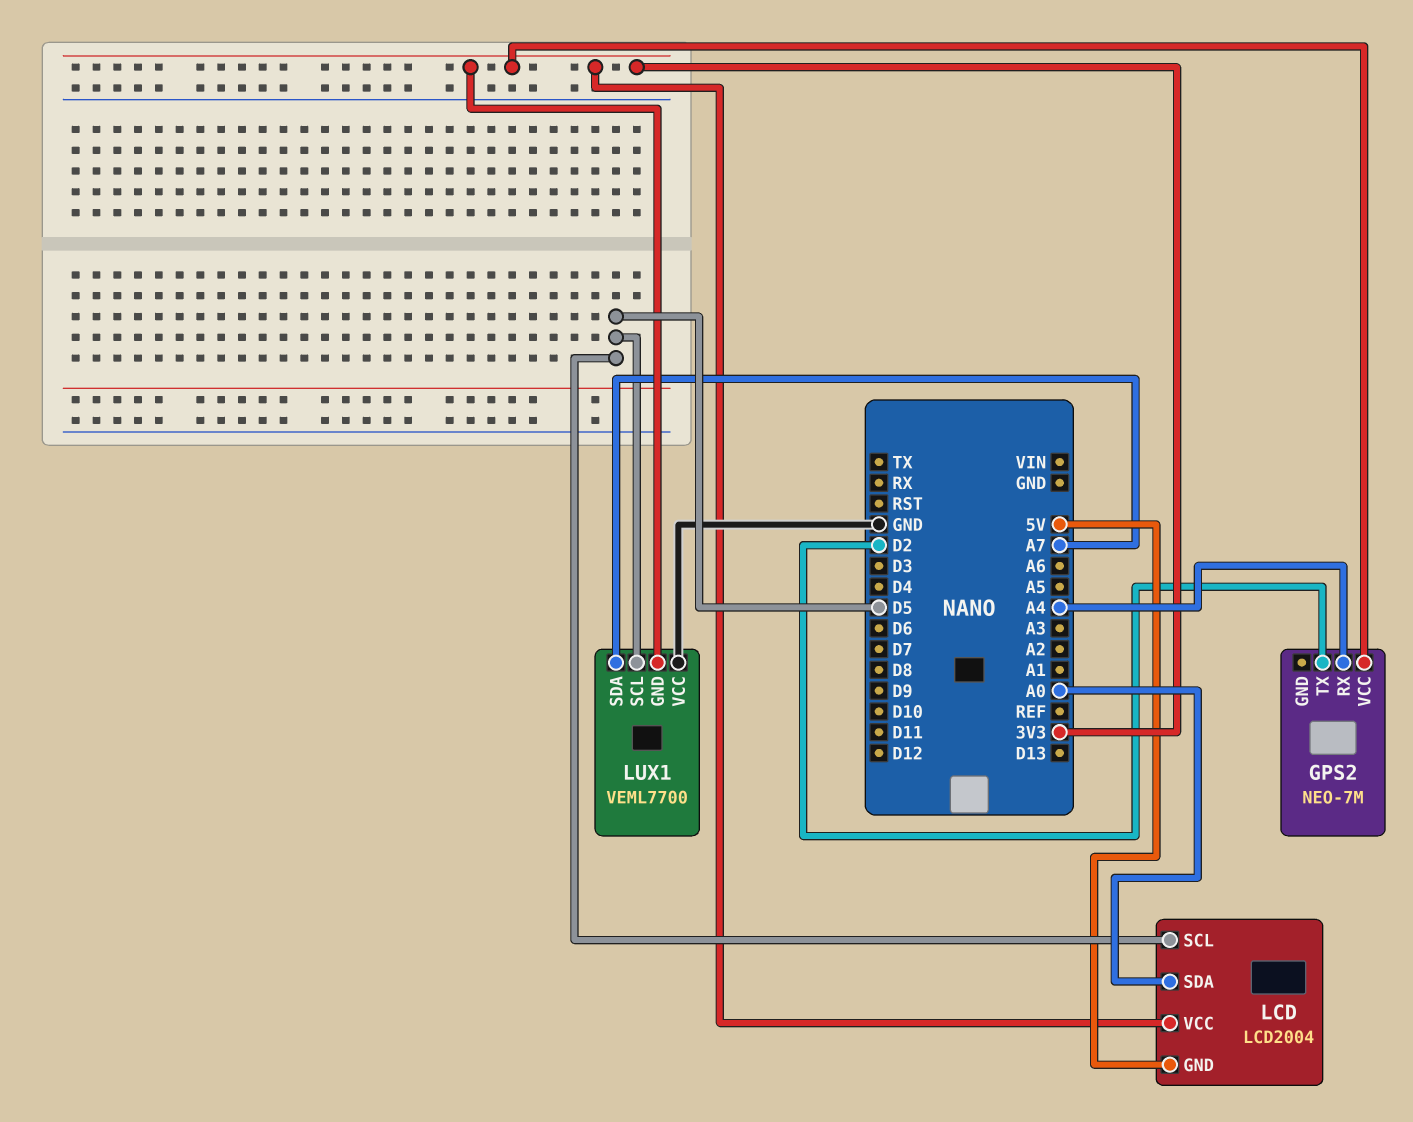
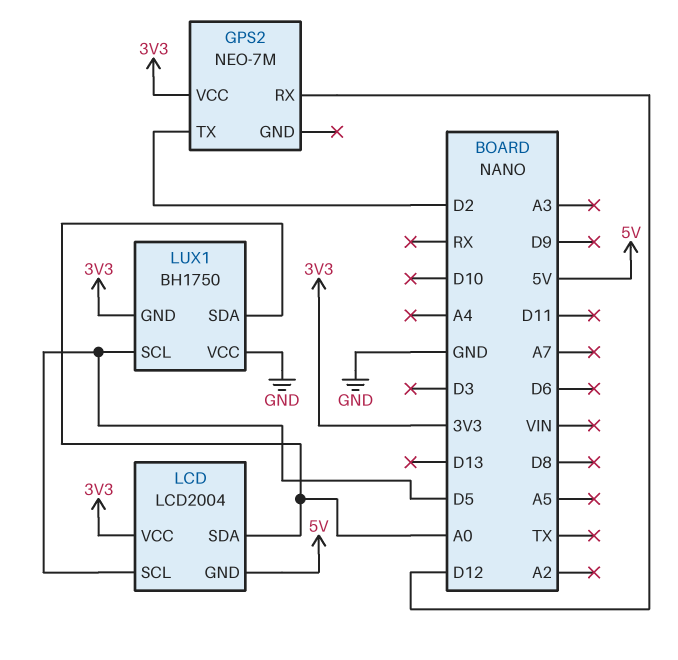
GPS2 pin RX: A4 -> D12
LUX1: VEML7700 -> BH1750
LUX1 pin SDA: A7 -> A0

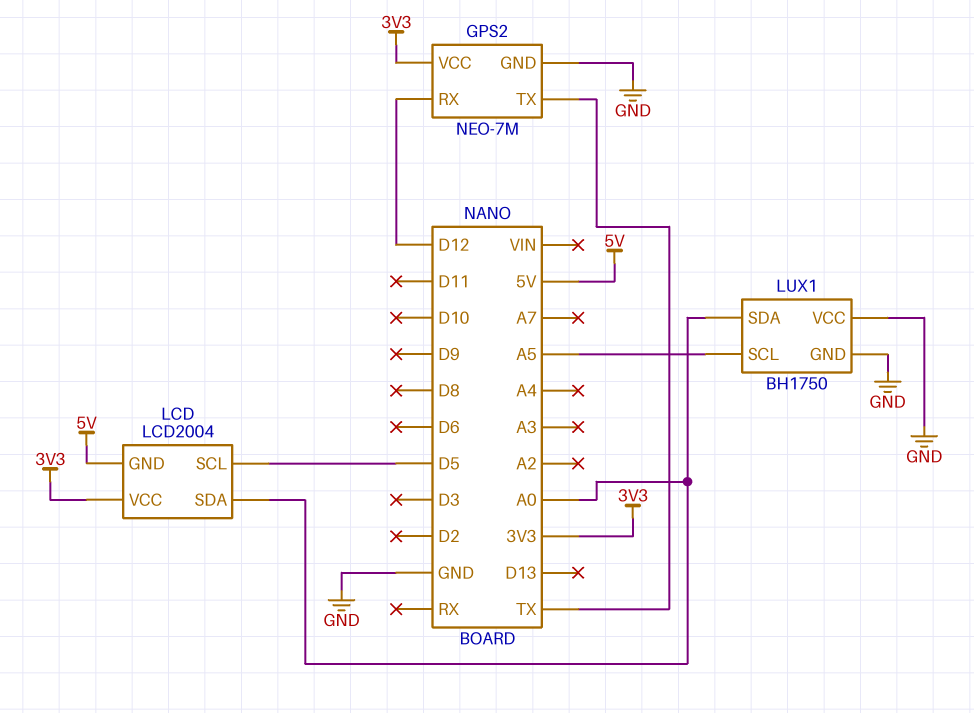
GPS2 pin GND: none -> GND
GPS2 pin TX: D2 -> TX
LUX1 pin GND: 3V3 -> GND
LUX1 pin SCL: D5 -> A5

